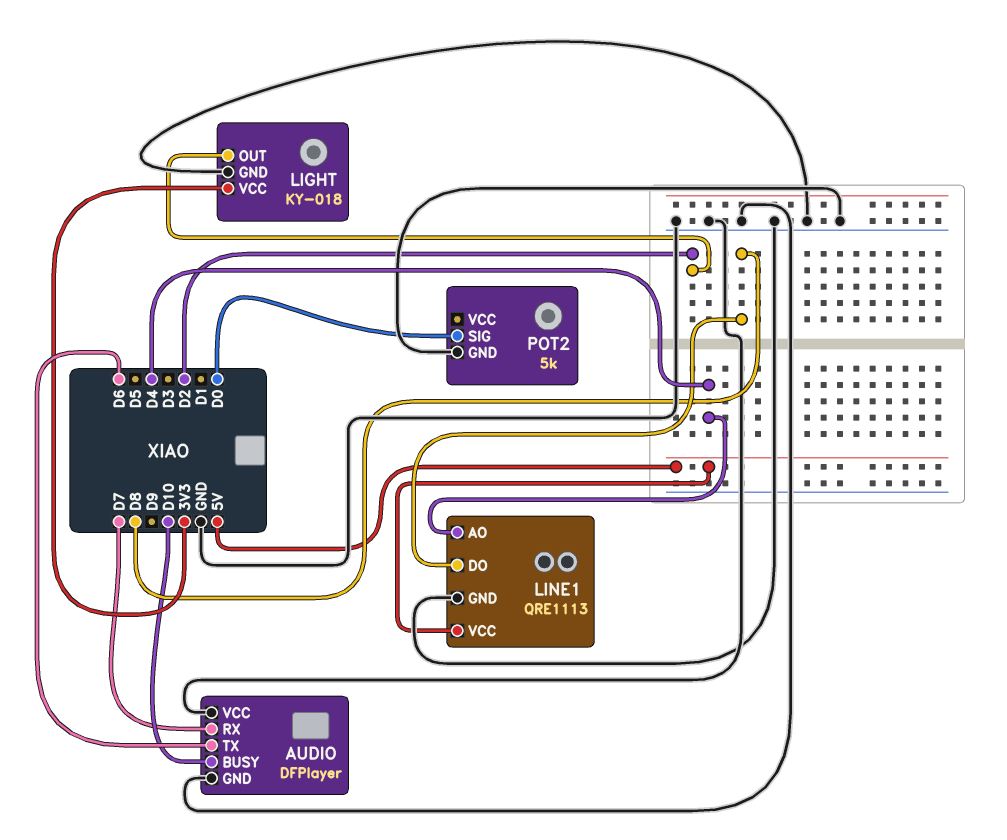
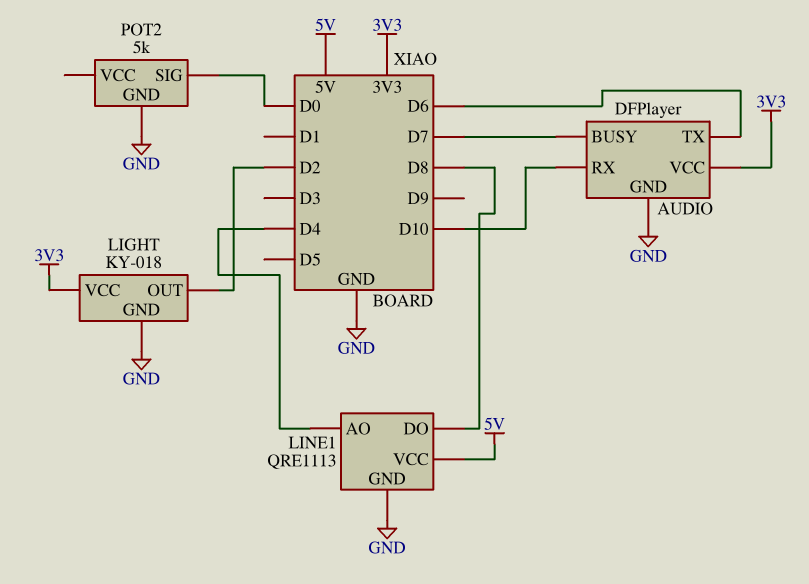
AUDIO pin BUSY: D10 -> D7
AUDIO pin RX: D7 -> D10
AUDIO pin VCC: GND -> 3V3

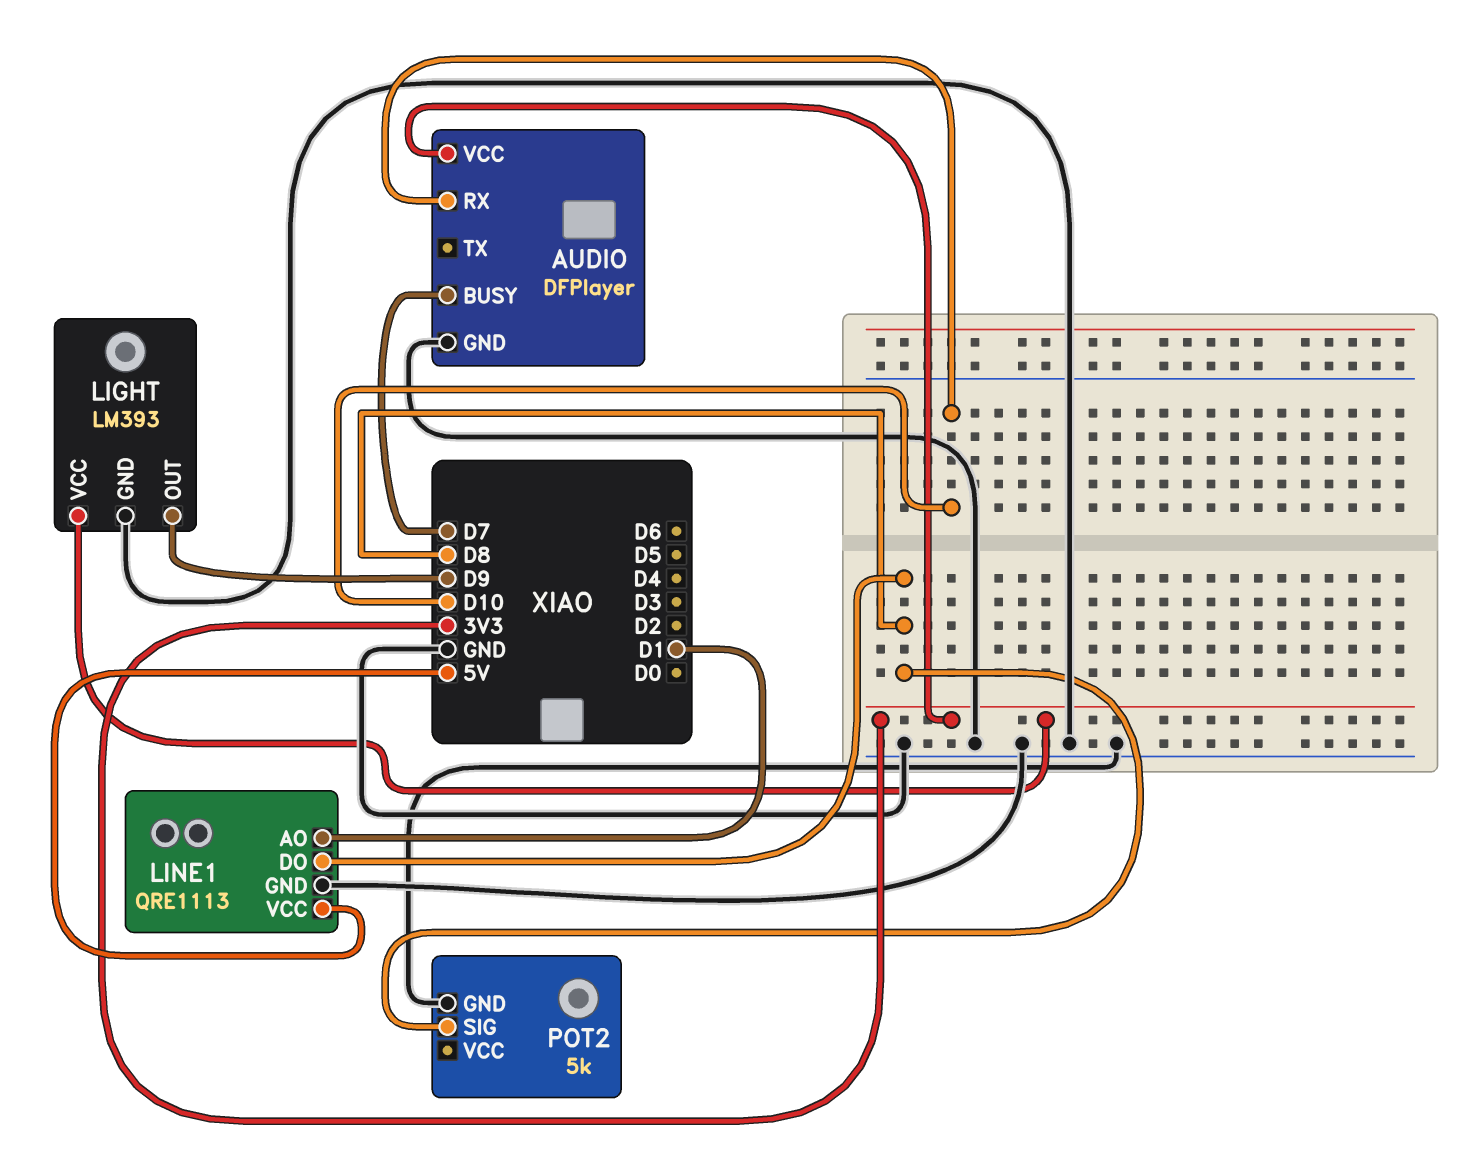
AUDIO pin TX: D6 -> none
LIGHT: KY-018 -> LM393
LIGHT pin OUT: D2 -> D9
LINE1 pin AO: D4 -> D1
POT2 pin SIG: D0 -> D8

